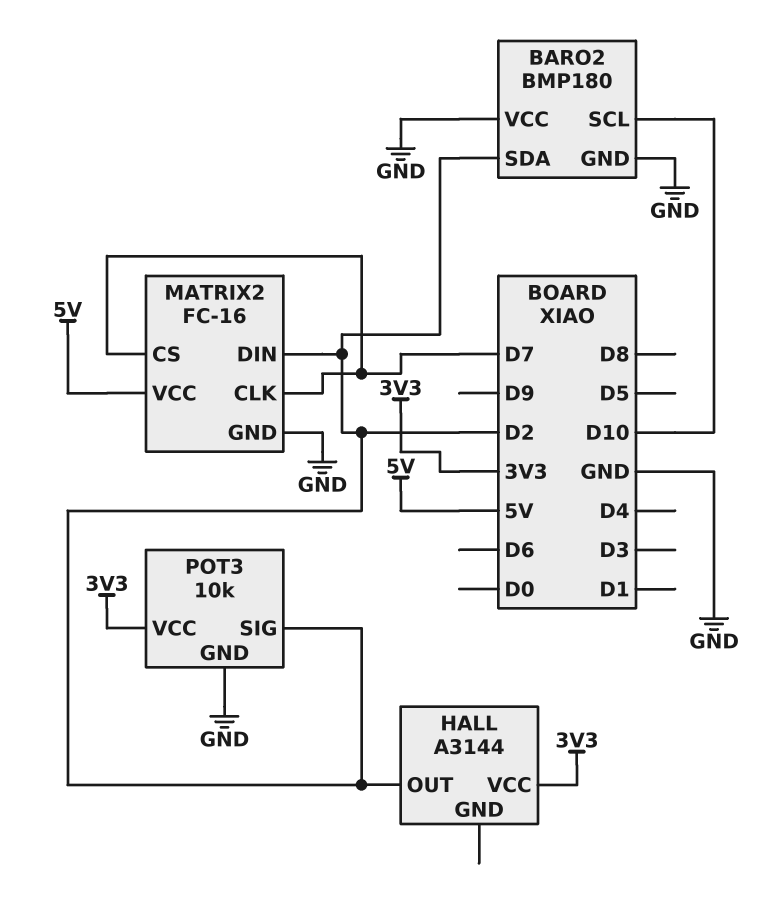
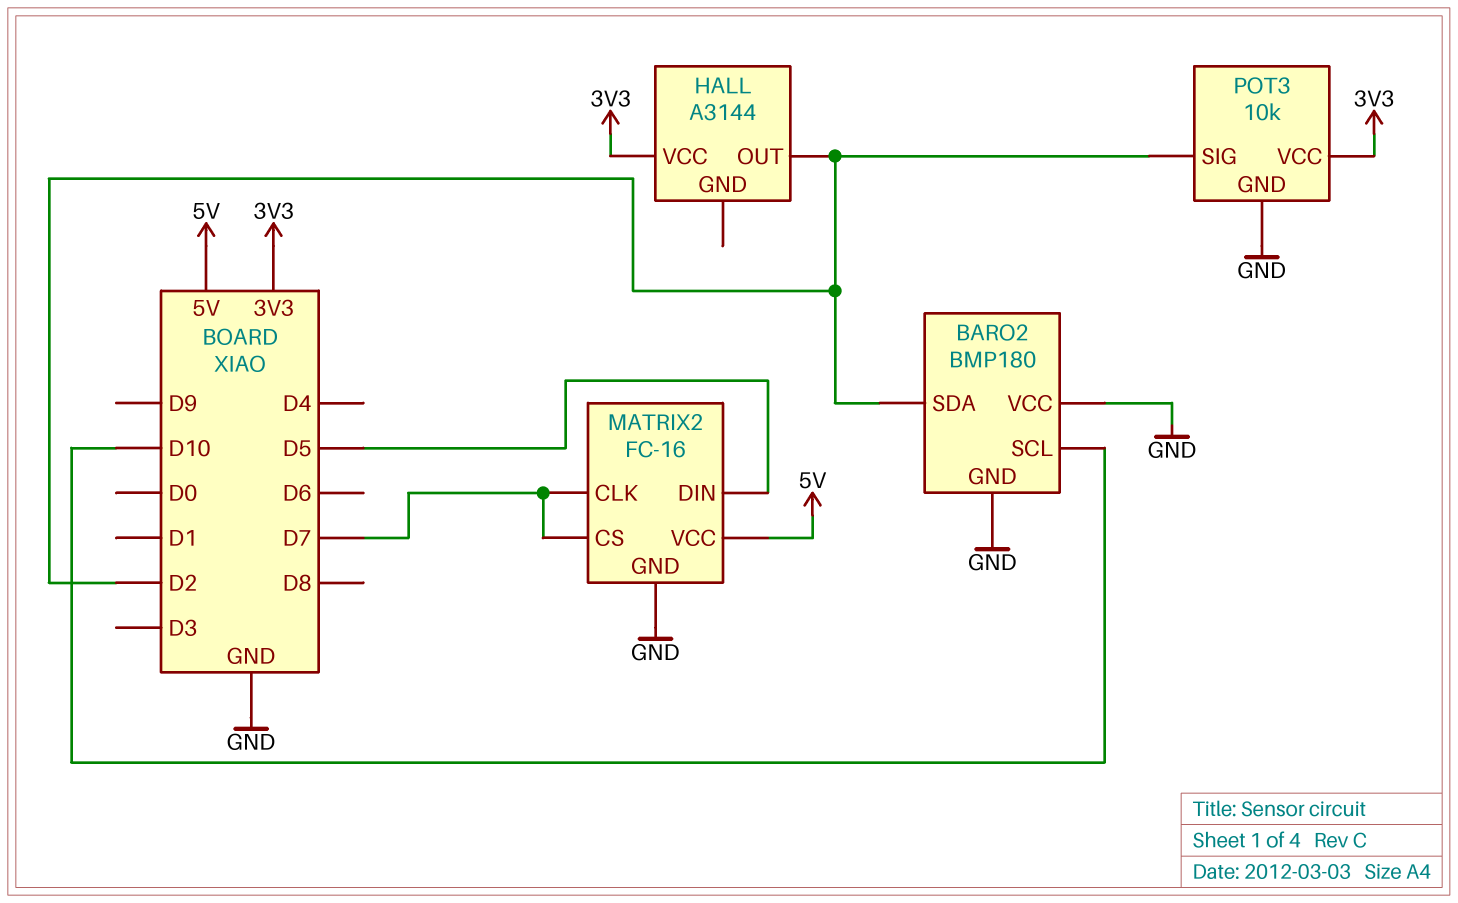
MATRIX2 pin DIN: D2 -> D5

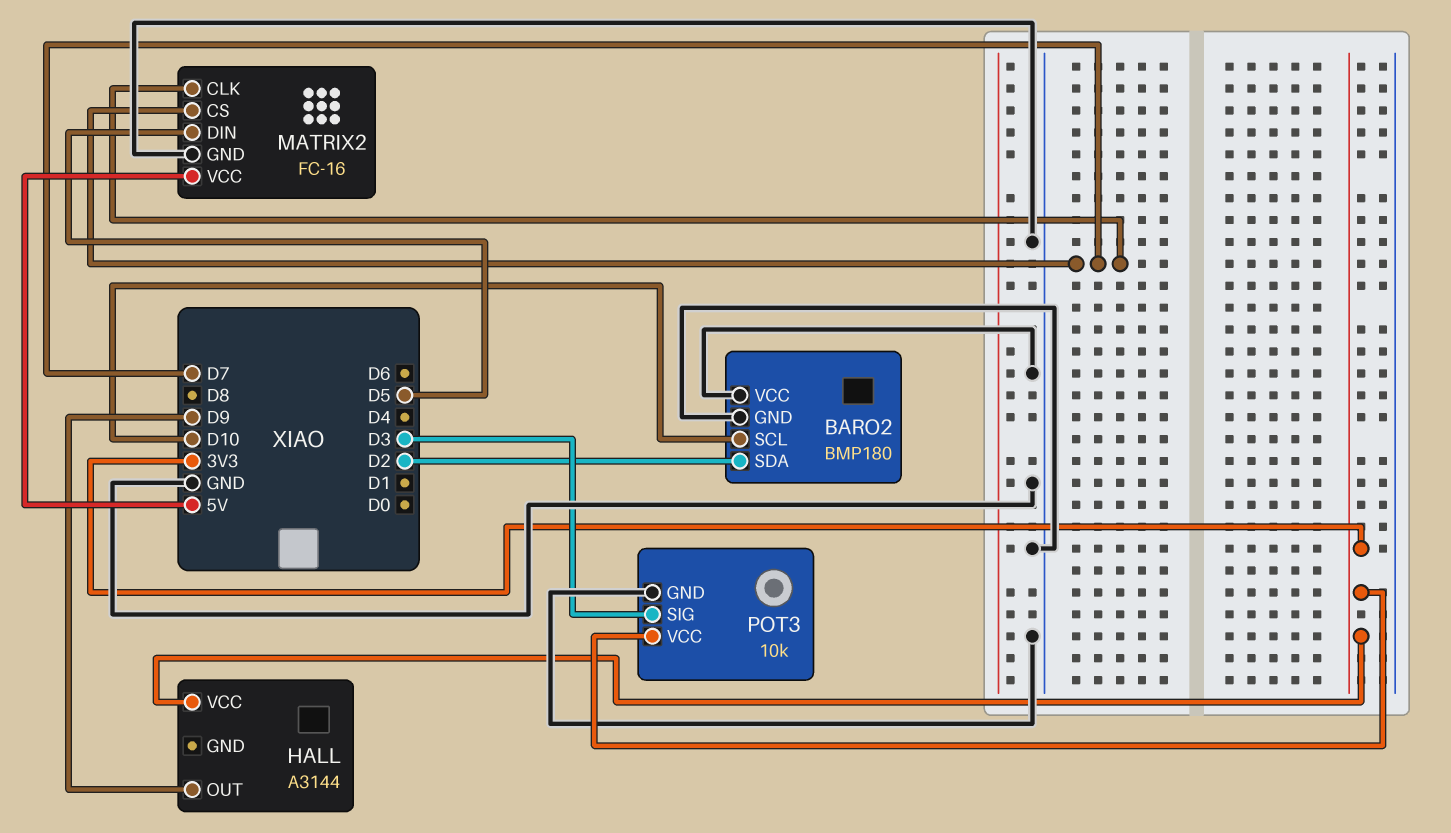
HALL pin OUT: D2 -> D9
POT3 pin SIG: D2 -> D3

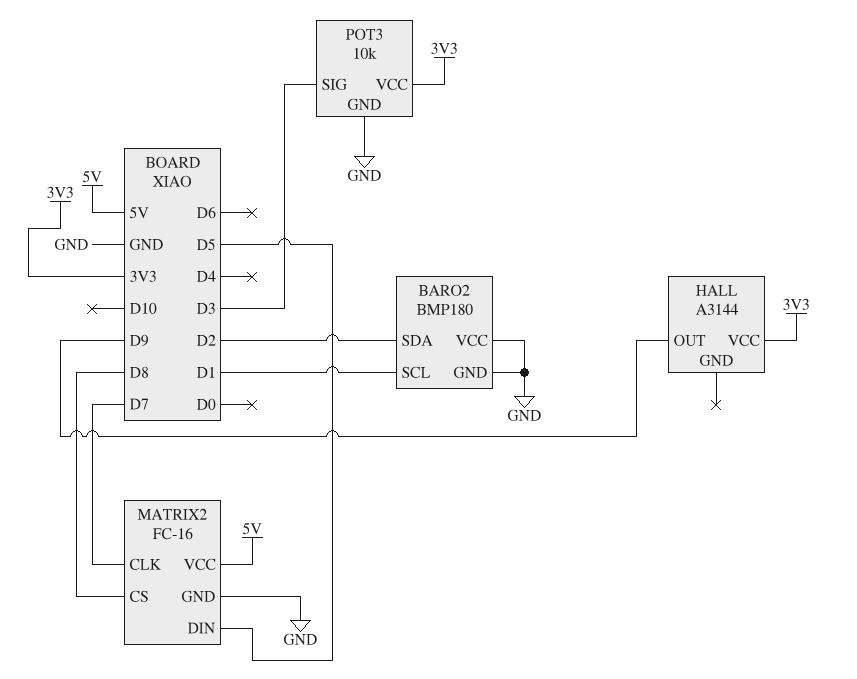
BARO2 pin SCL: D10 -> D1
MATRIX2 pin CS: D7 -> D8

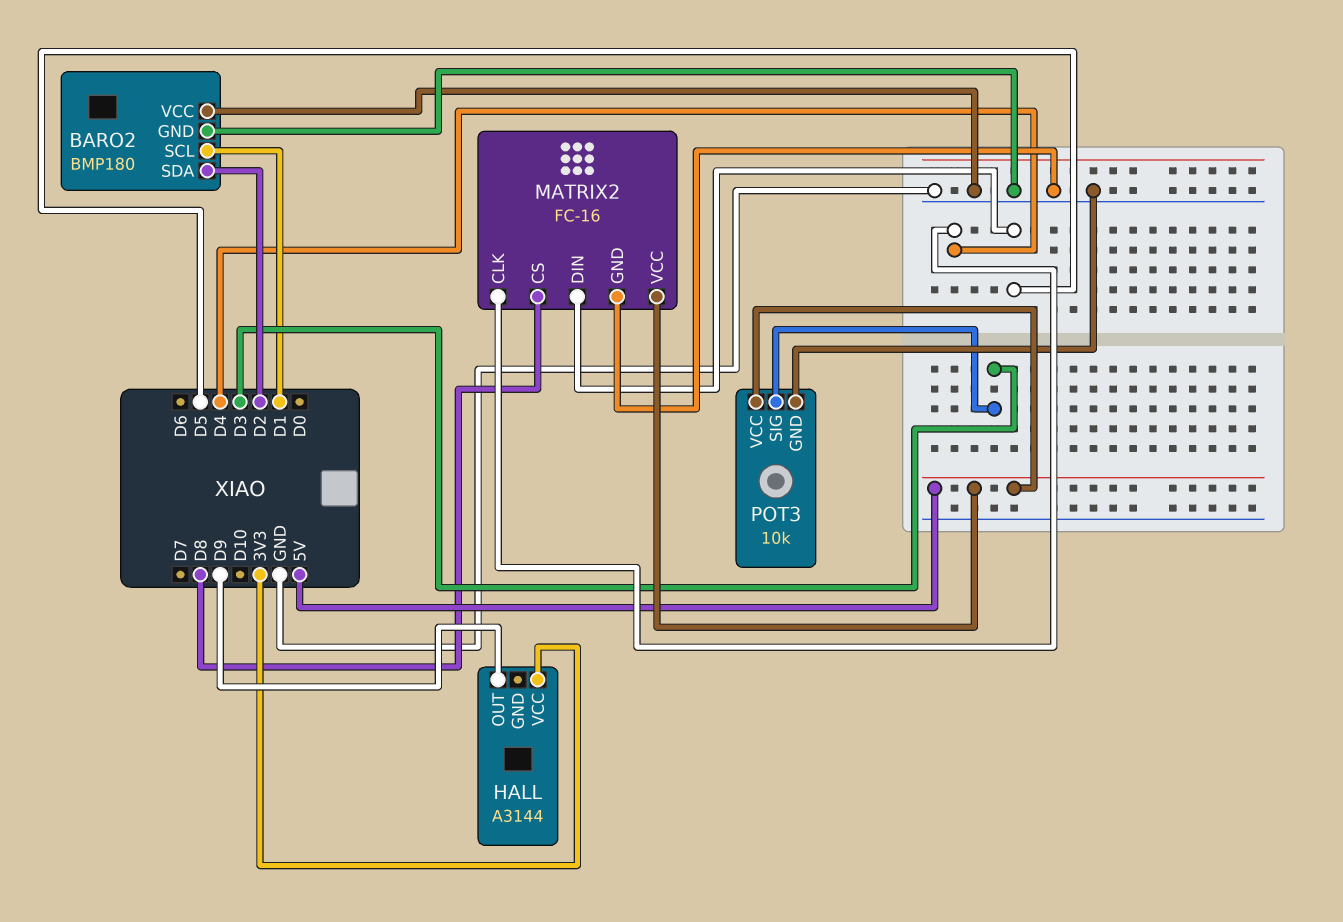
MATRIX2 pin CLK: D7 -> D4
POT3 pin VCC: 3V3 -> 5V

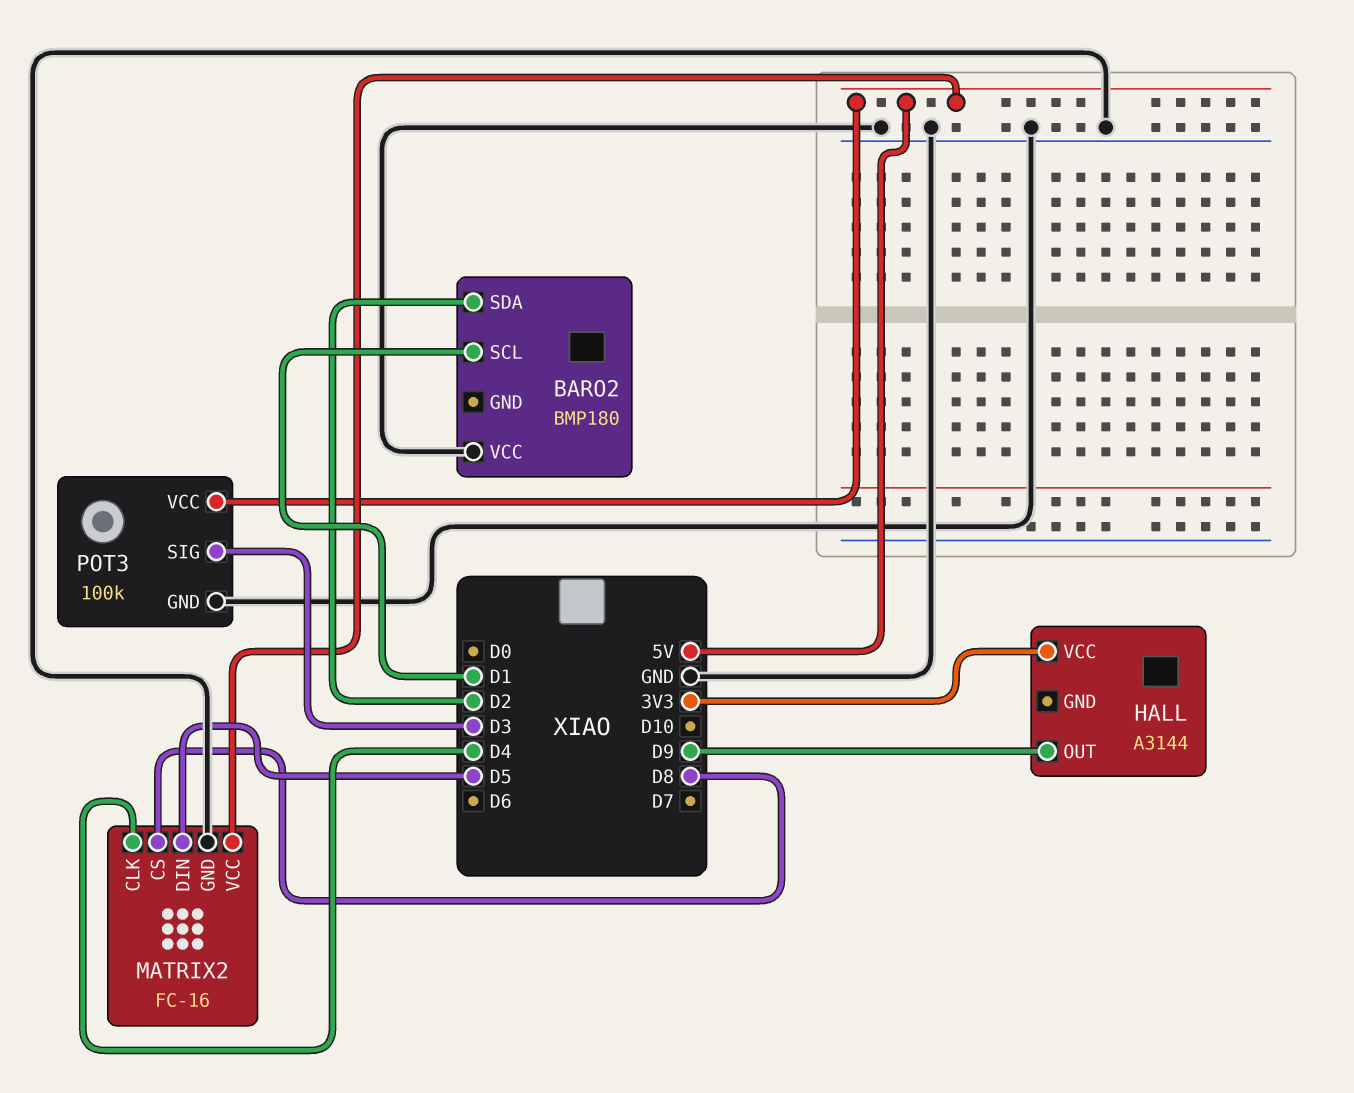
BARO2 pin GND: GND -> none
POT3: 10k -> 100k

